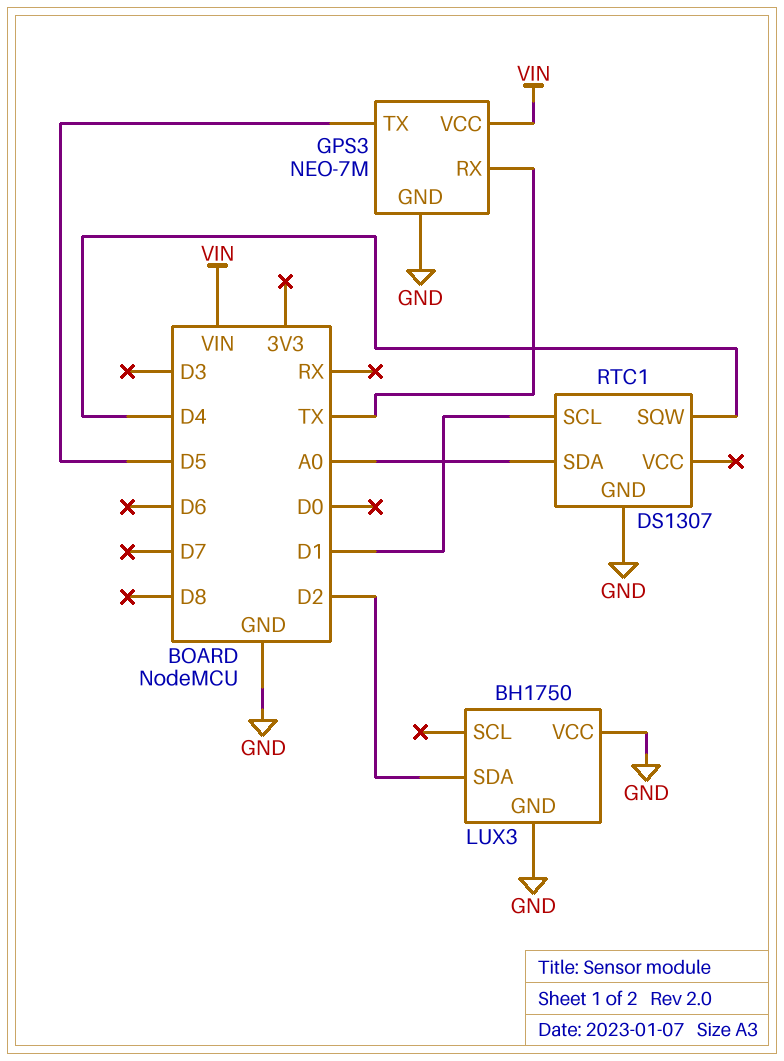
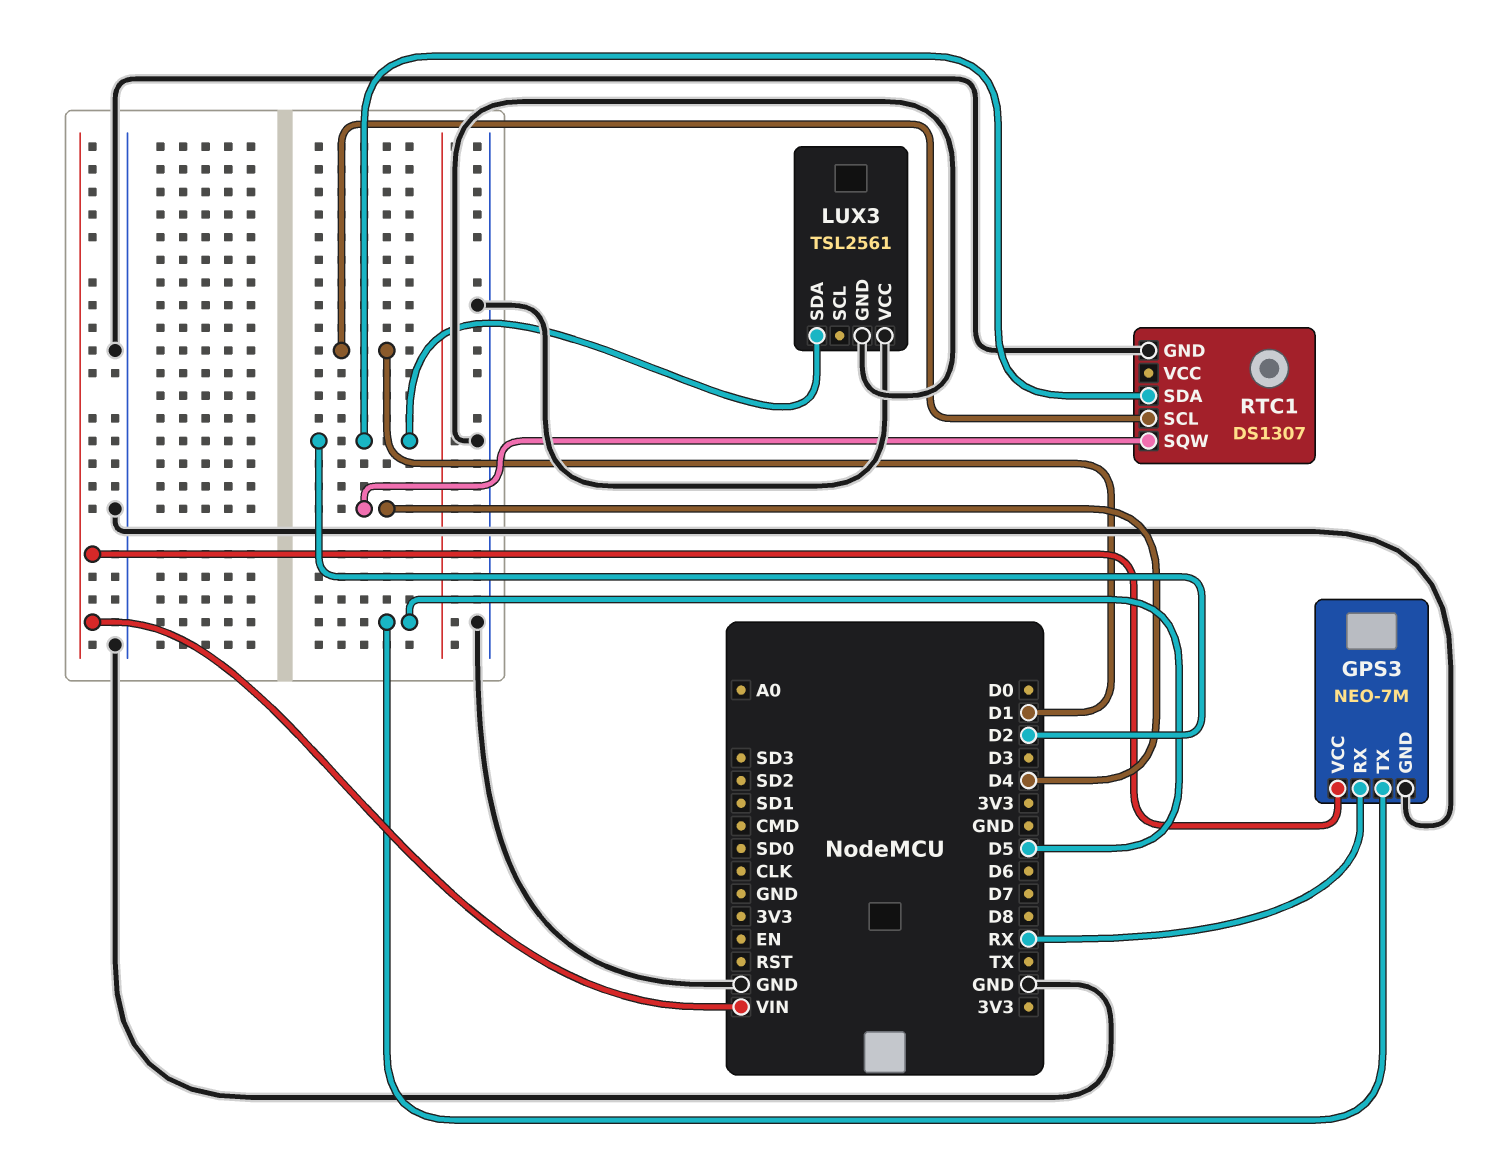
GPS3 pin RX: TX -> RX
LUX3: BH1750 -> TSL2561
RTC1 pin SDA: A0 -> D2

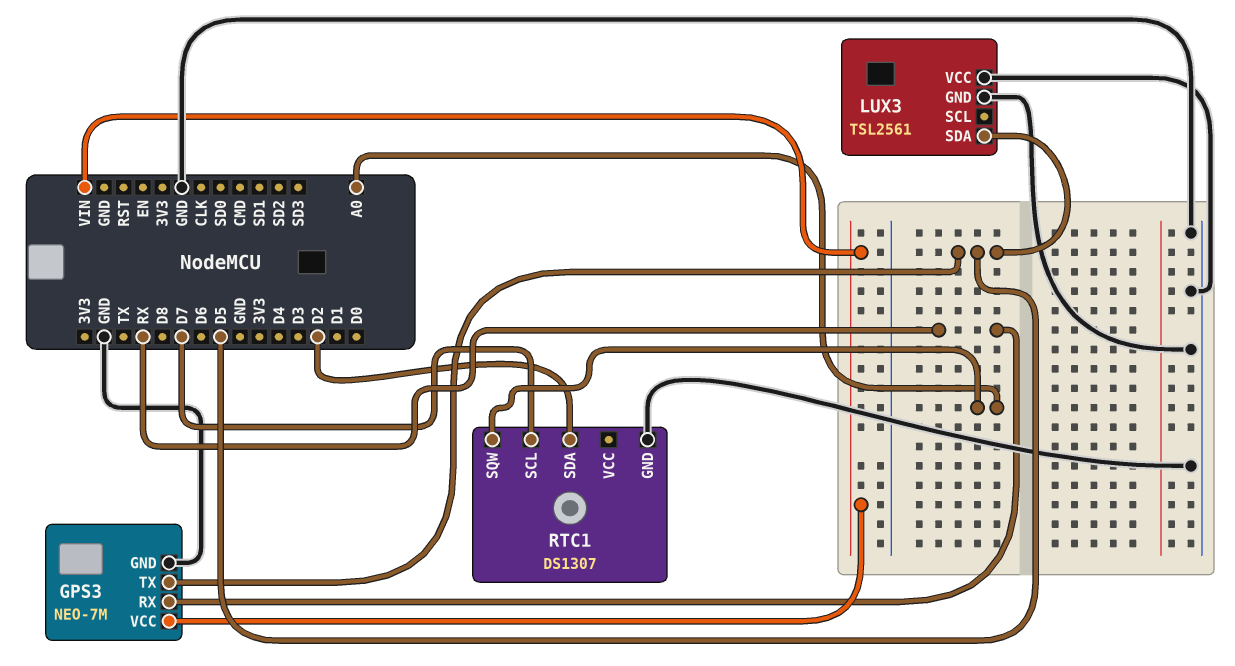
LUX3 pin SDA: D2 -> D5
RTC1 pin SCL: D1 -> D7
RTC1 pin SQW: D4 -> A0

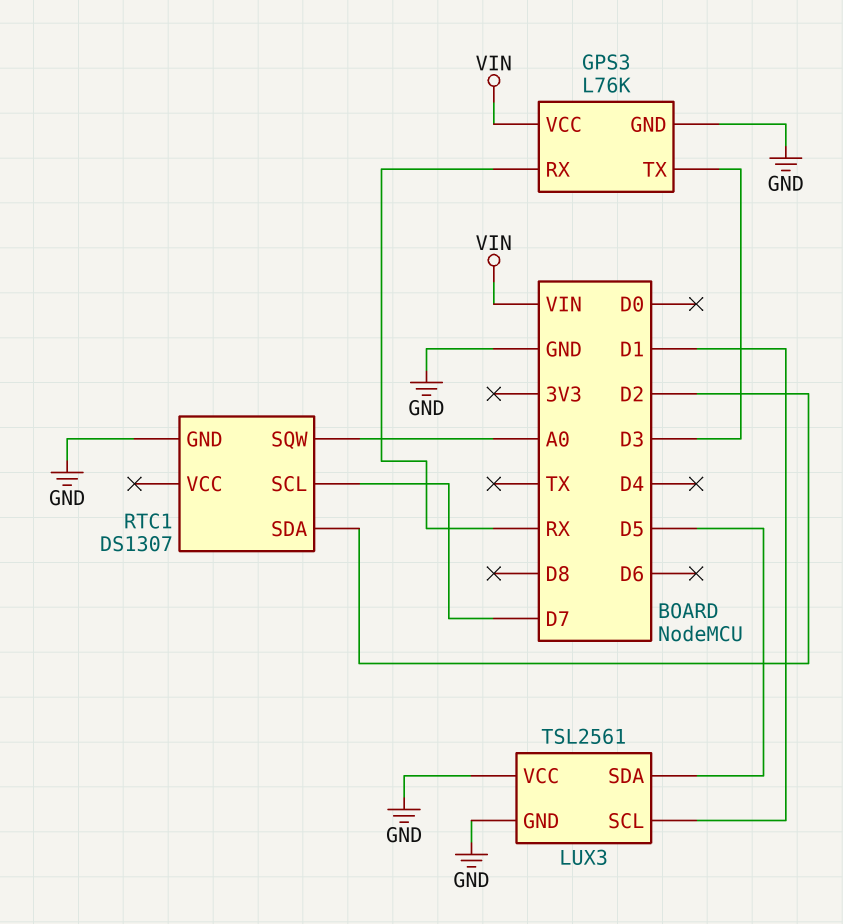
GPS3: NEO-7M -> L76K
GPS3 pin TX: D5 -> D3
LUX3 pin SCL: none -> D1

